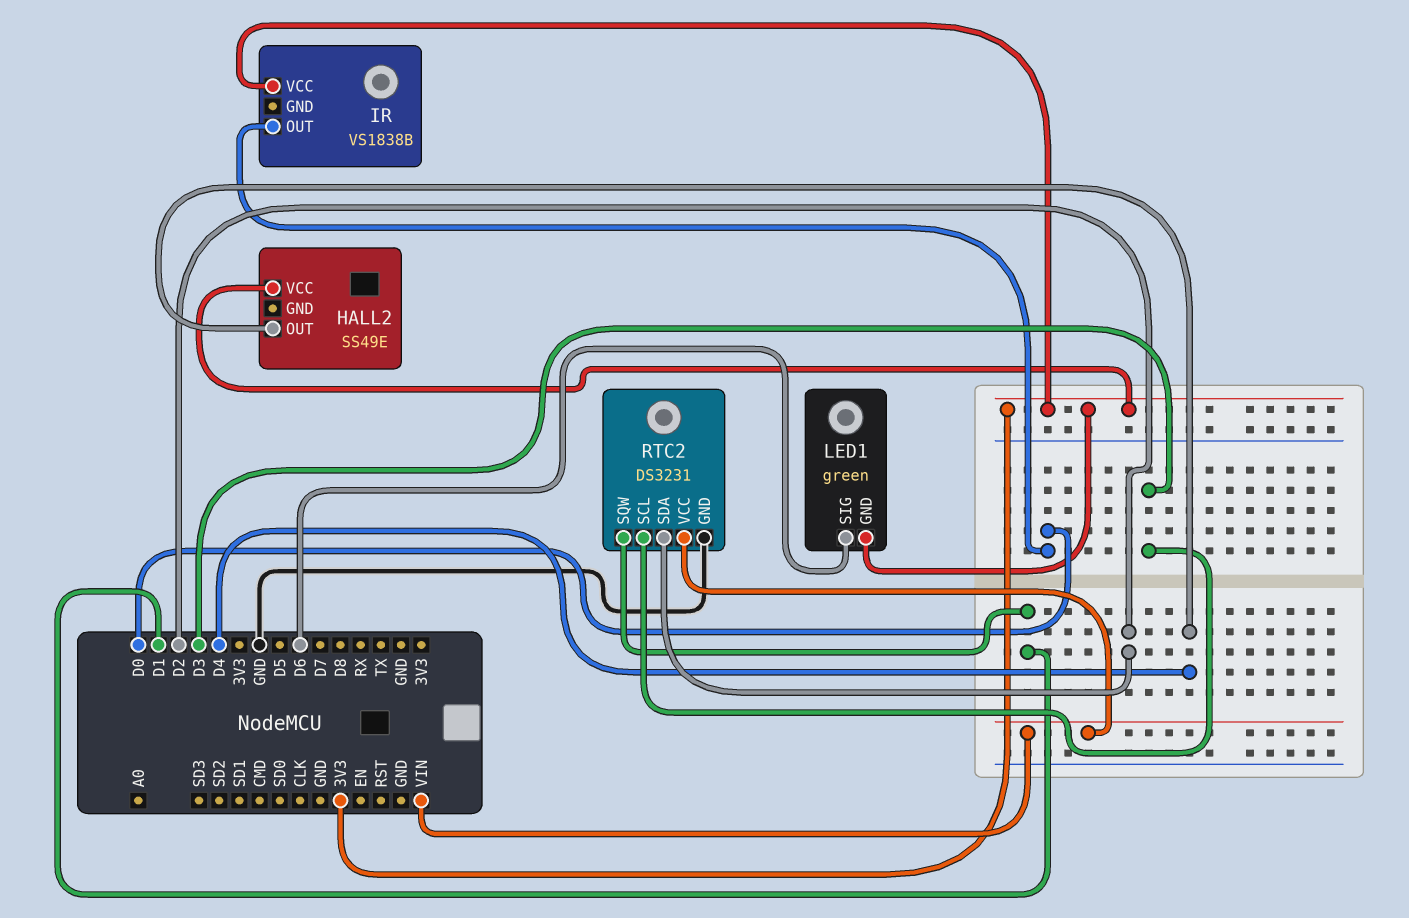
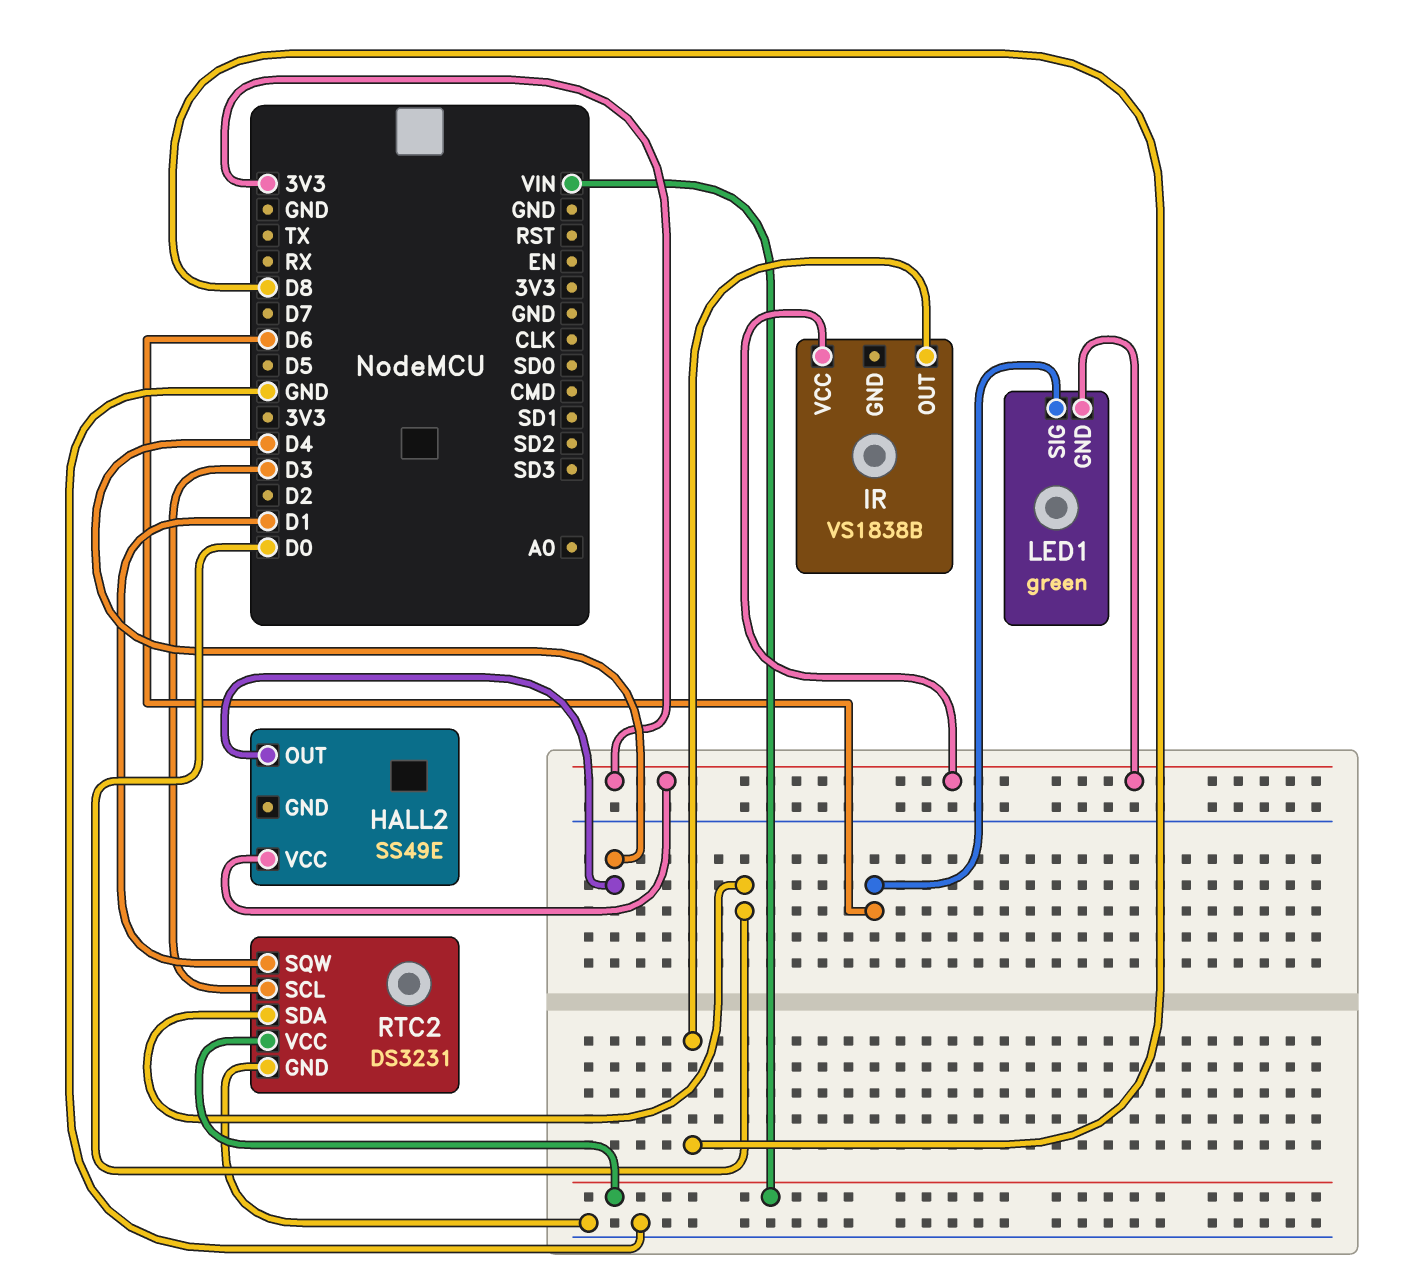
IR pin OUT: D0 -> D8
RTC2 pin SDA: D2 -> D0

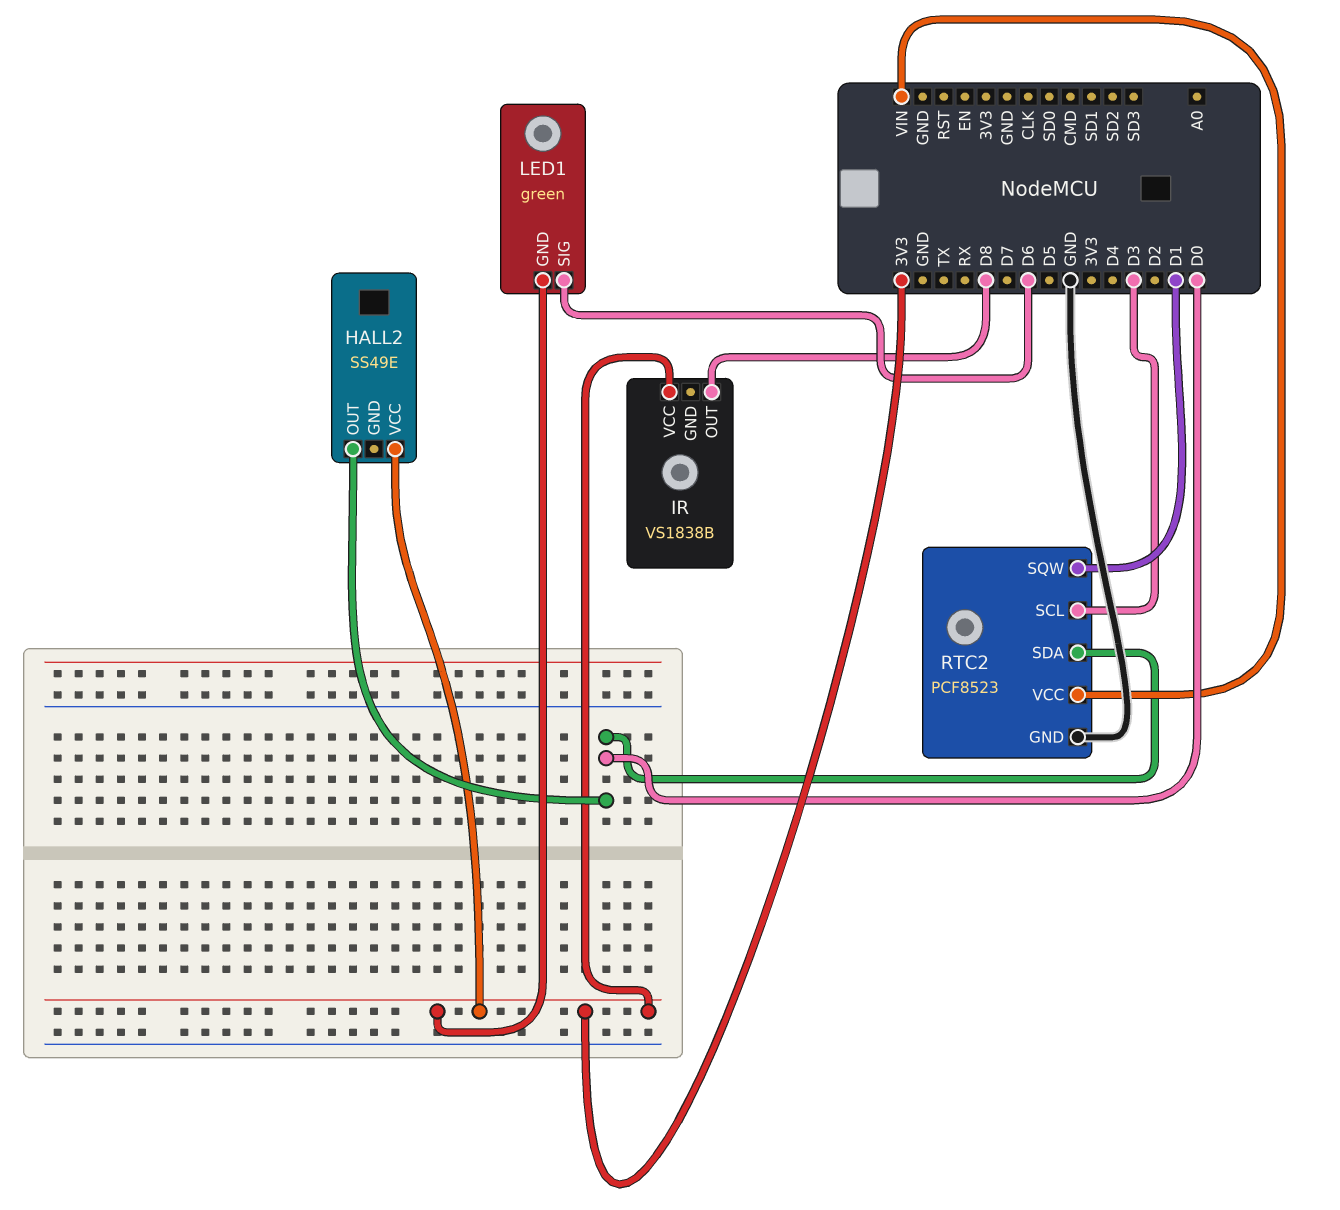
HALL2 pin OUT: D4 -> D0
RTC2: DS3231 -> PCF8523

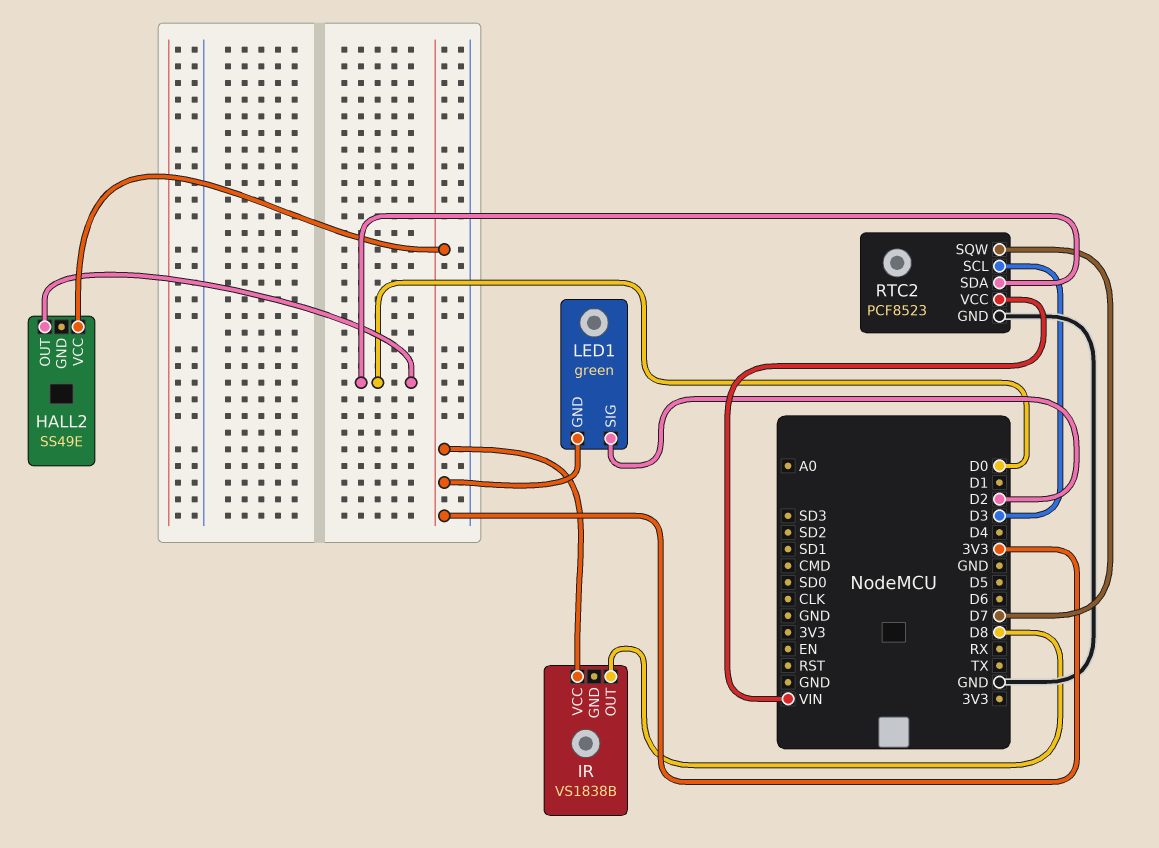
LED1 pin SIG: D6 -> D2
RTC2 pin SQW: D1 -> D7

